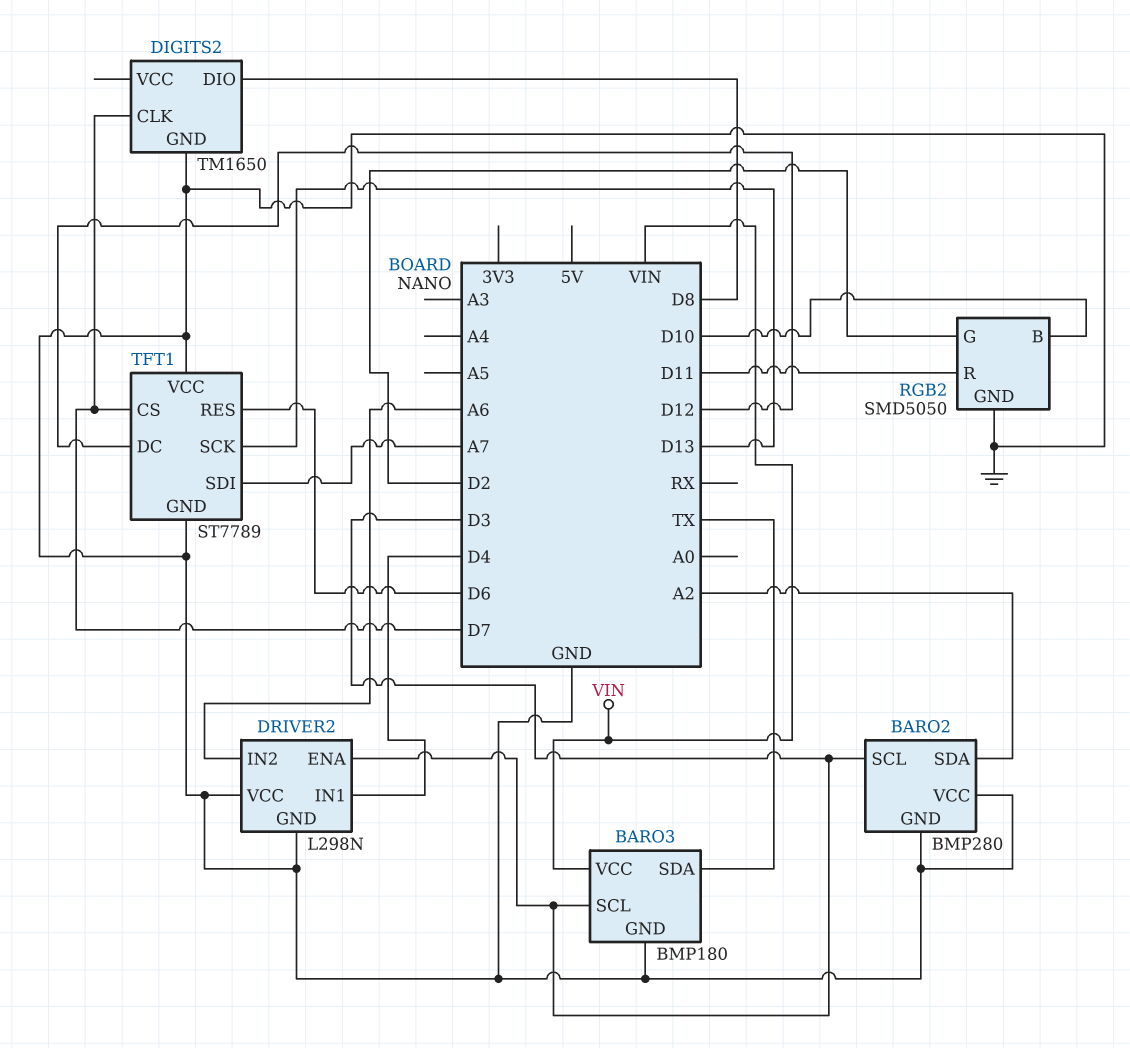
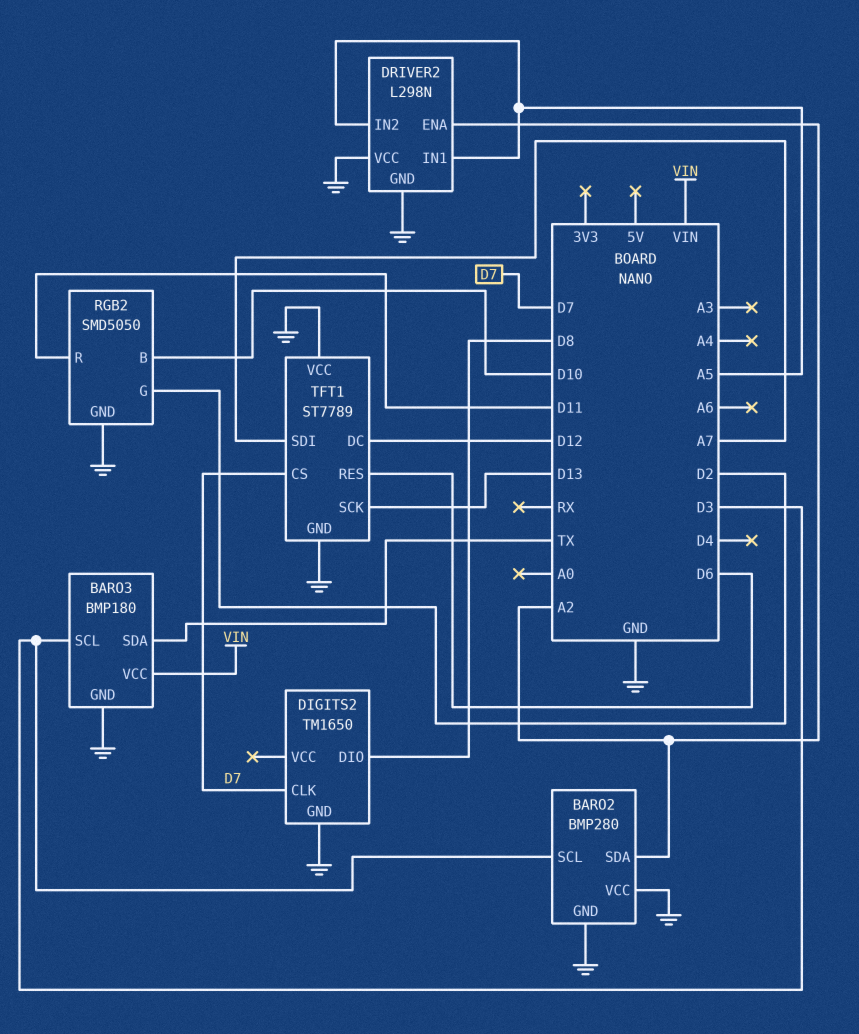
DRIVER2 pin ENA: D3 -> A2
DRIVER2 pin IN1: D4 -> A5
DRIVER2 pin IN2: A6 -> A5

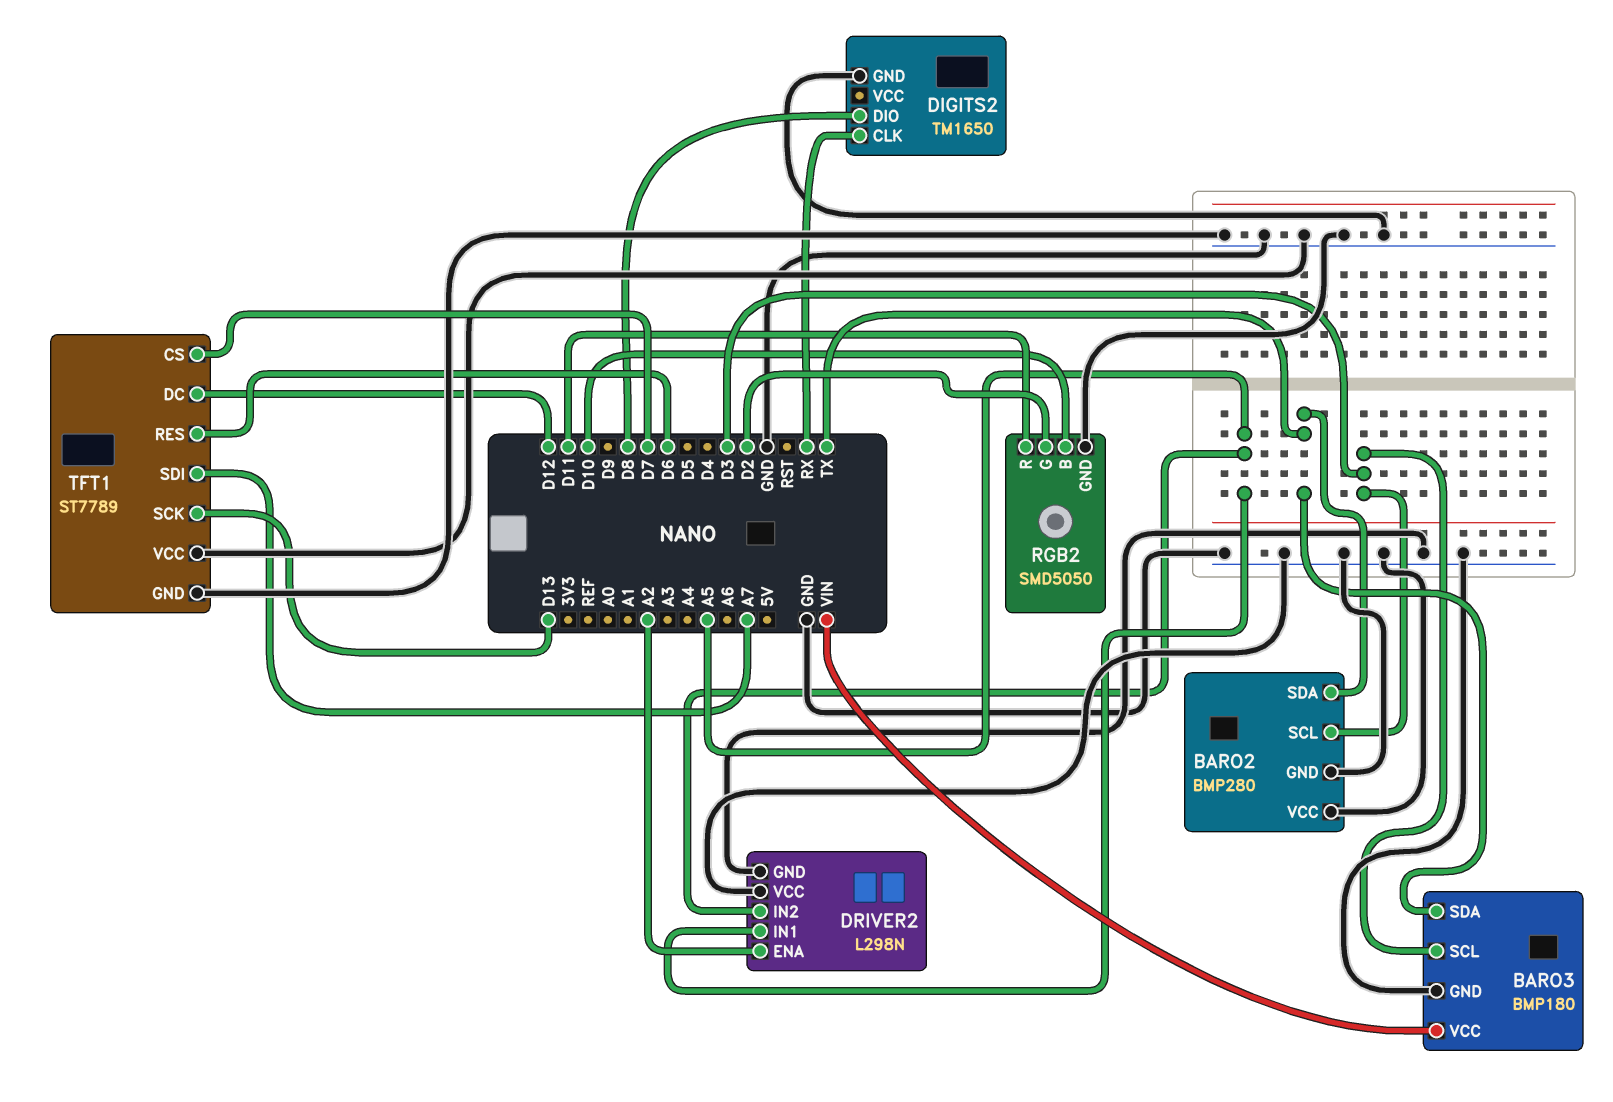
BARO2 pin SDA: A2 -> TX
DIGITS2 pin CLK: D7 -> RX

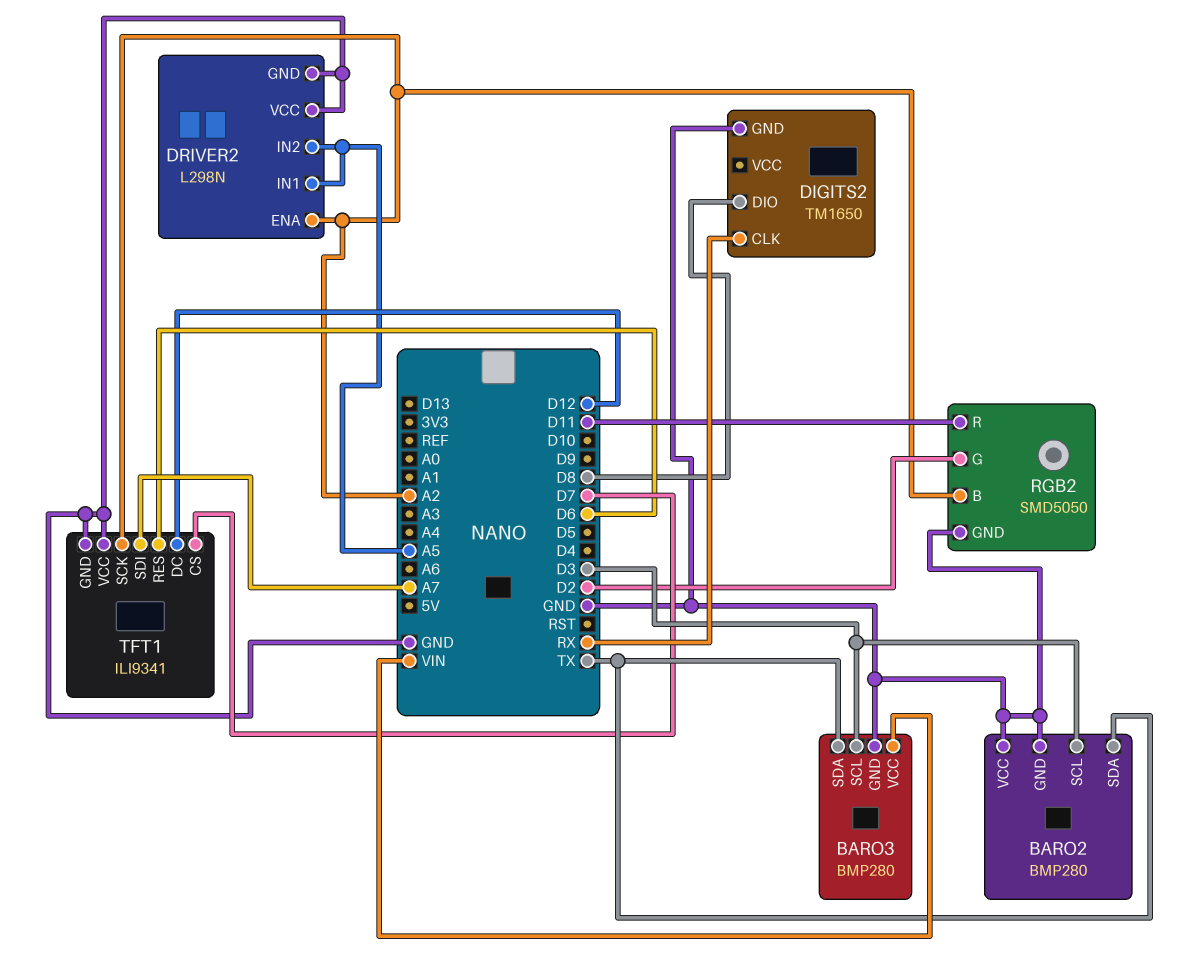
BARO3: BMP180 -> BMP280
RGB2 pin B: D10 -> A2
TFT1: ST7789 -> ILI9341
TFT1 pin SCK: D13 -> A2

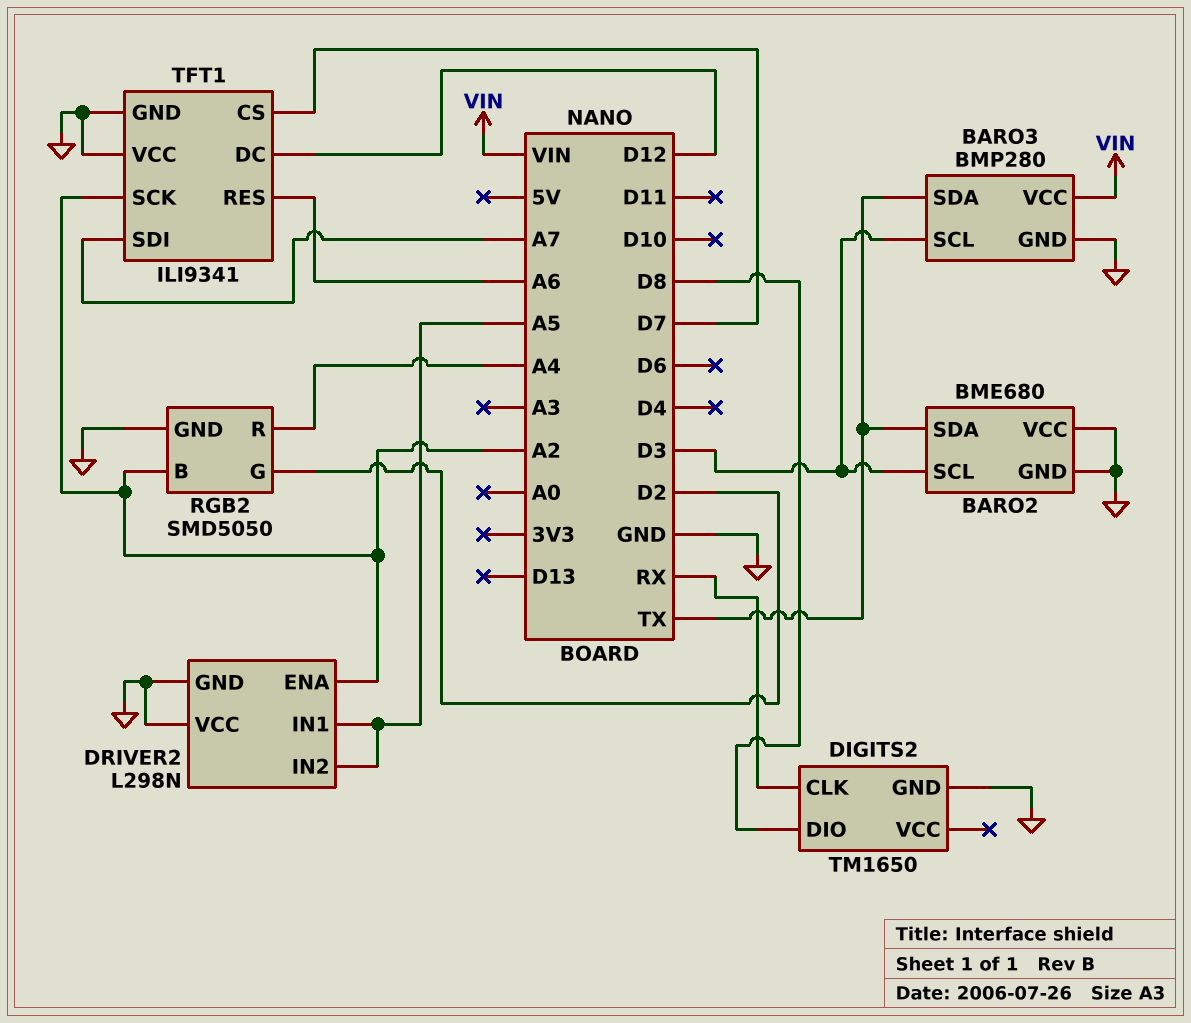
BARO2: BMP280 -> BME680
RGB2 pin R: D11 -> A4
TFT1 pin RES: D6 -> A6

